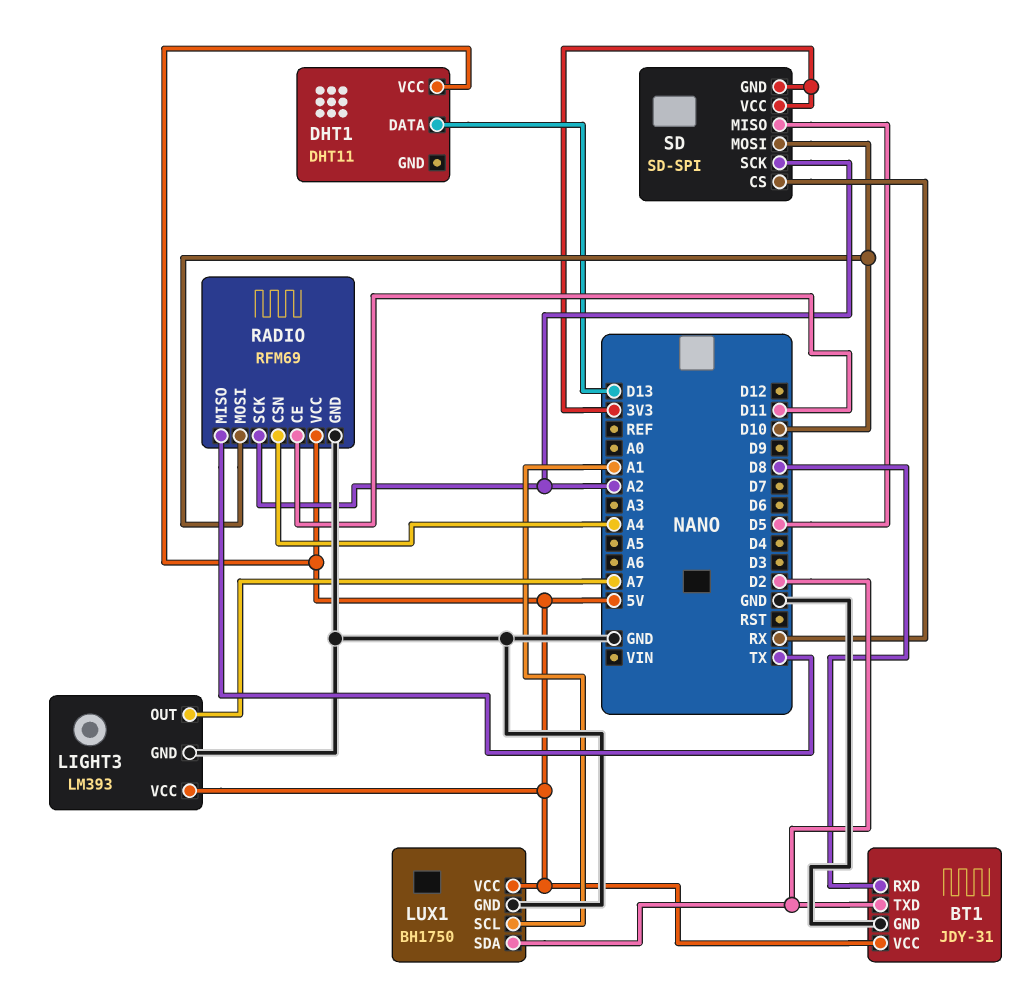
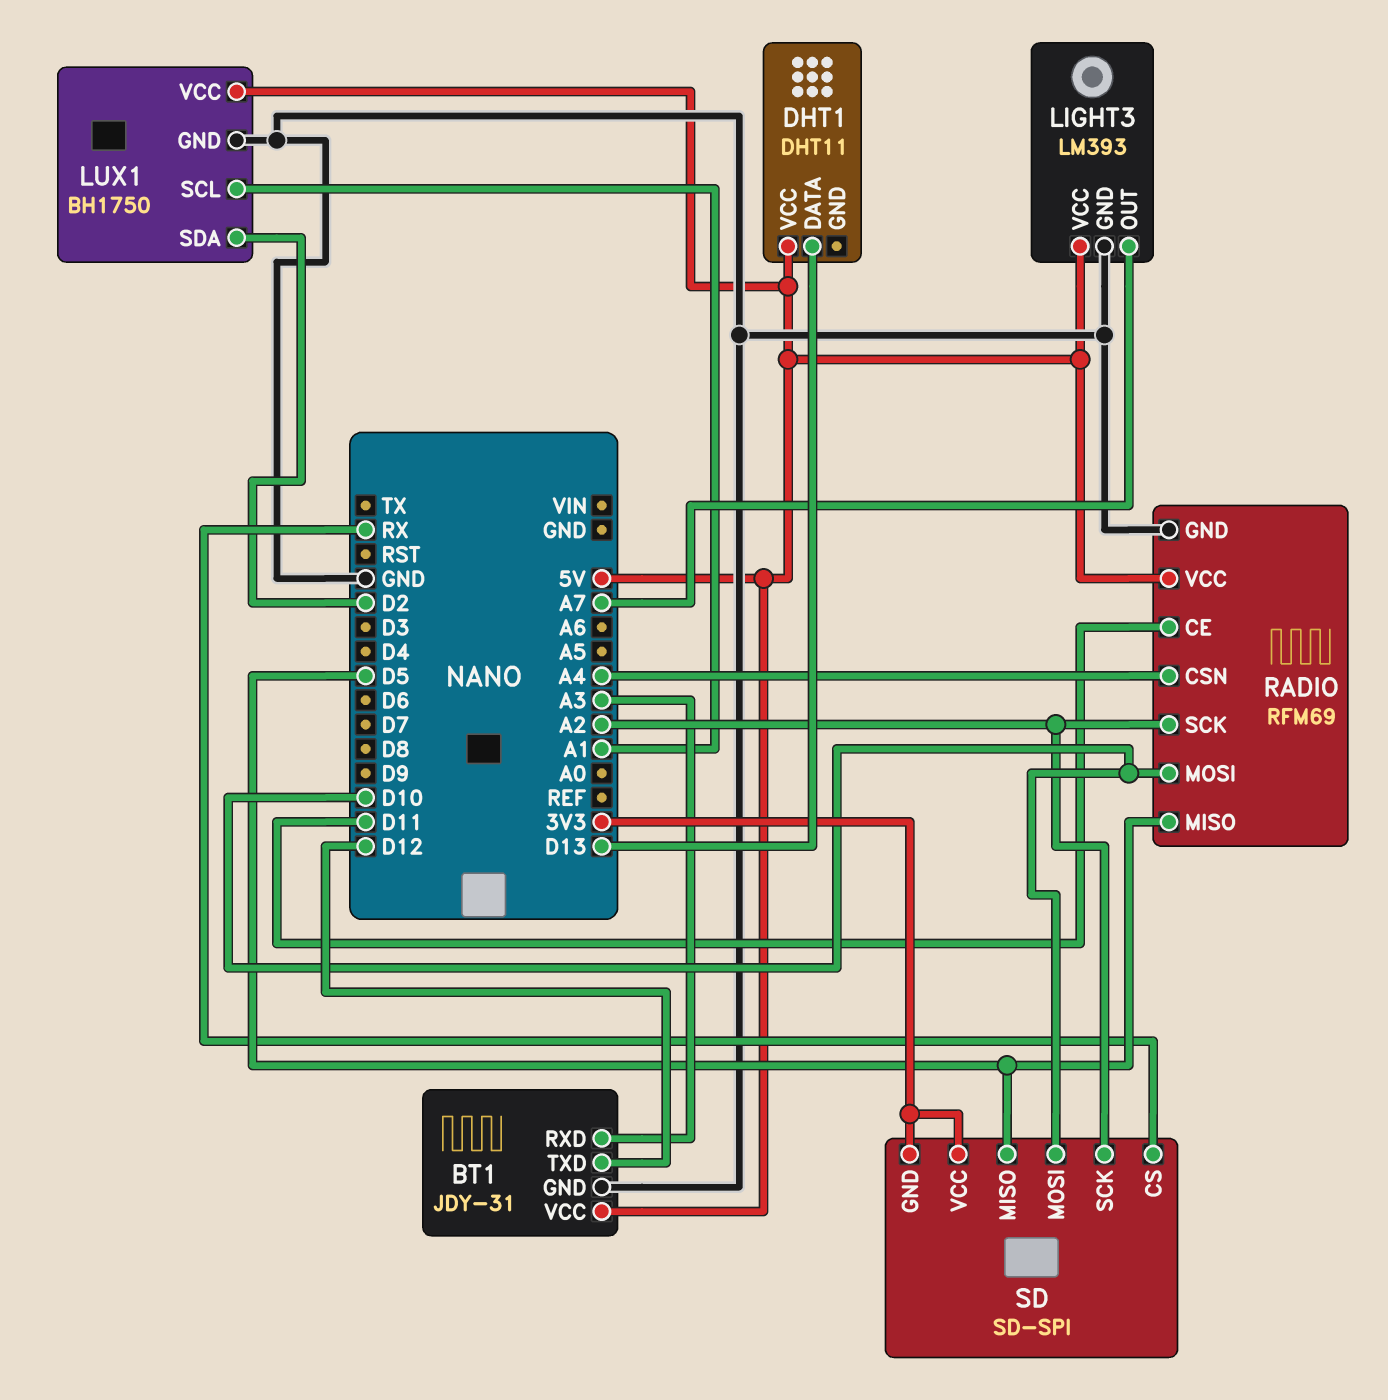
BT1 pin RXD: D8 -> A3
BT1 pin TXD: D2 -> D12
RADIO pin MISO: TX -> D5

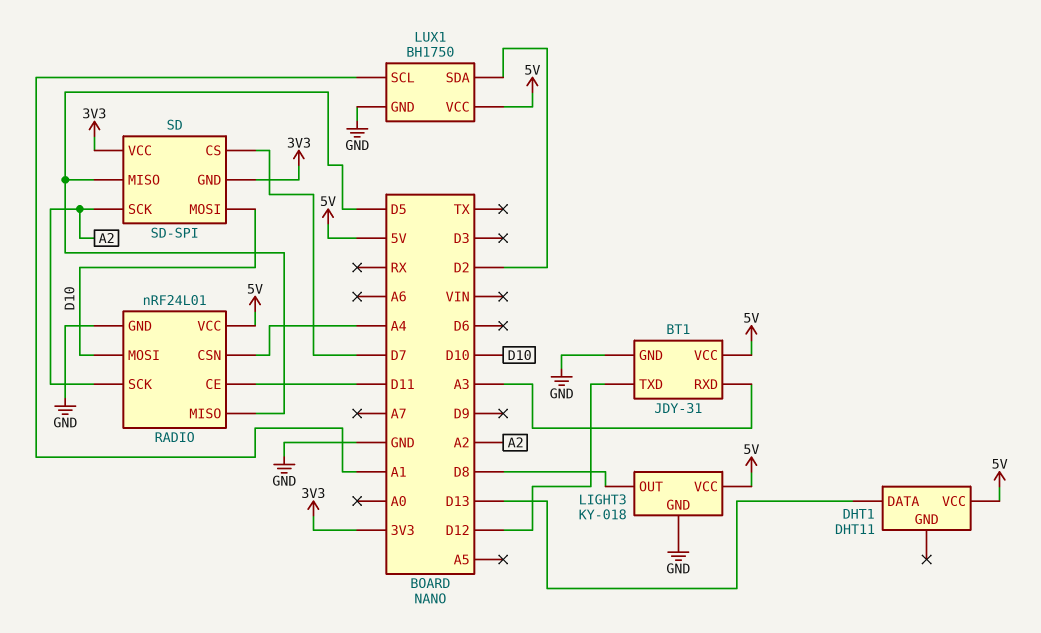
LIGHT3: LM393 -> KY-018
LIGHT3 pin OUT: A7 -> D8
RADIO: RFM69 -> nRF24L01
SD pin CS: RX -> D7

